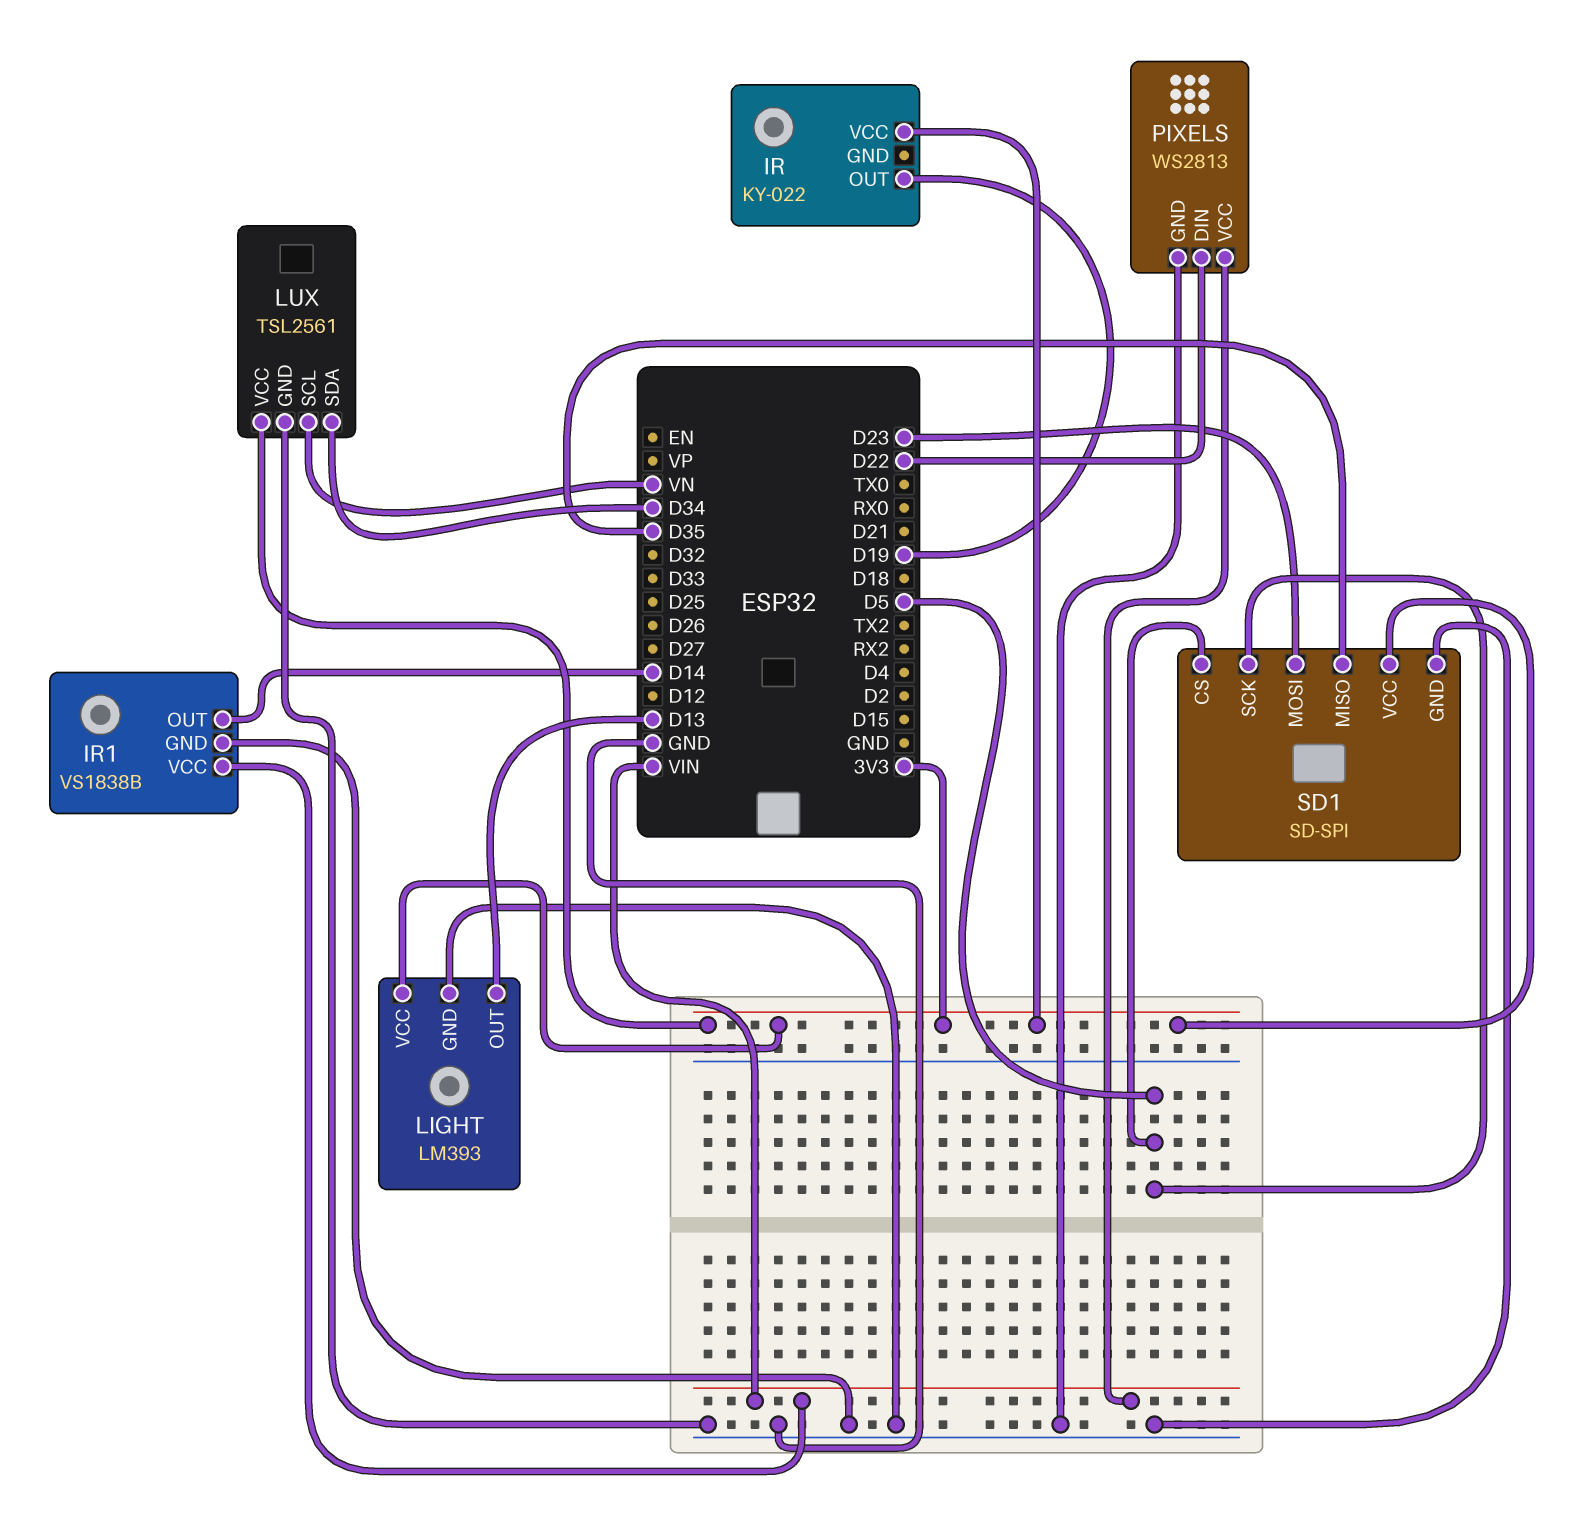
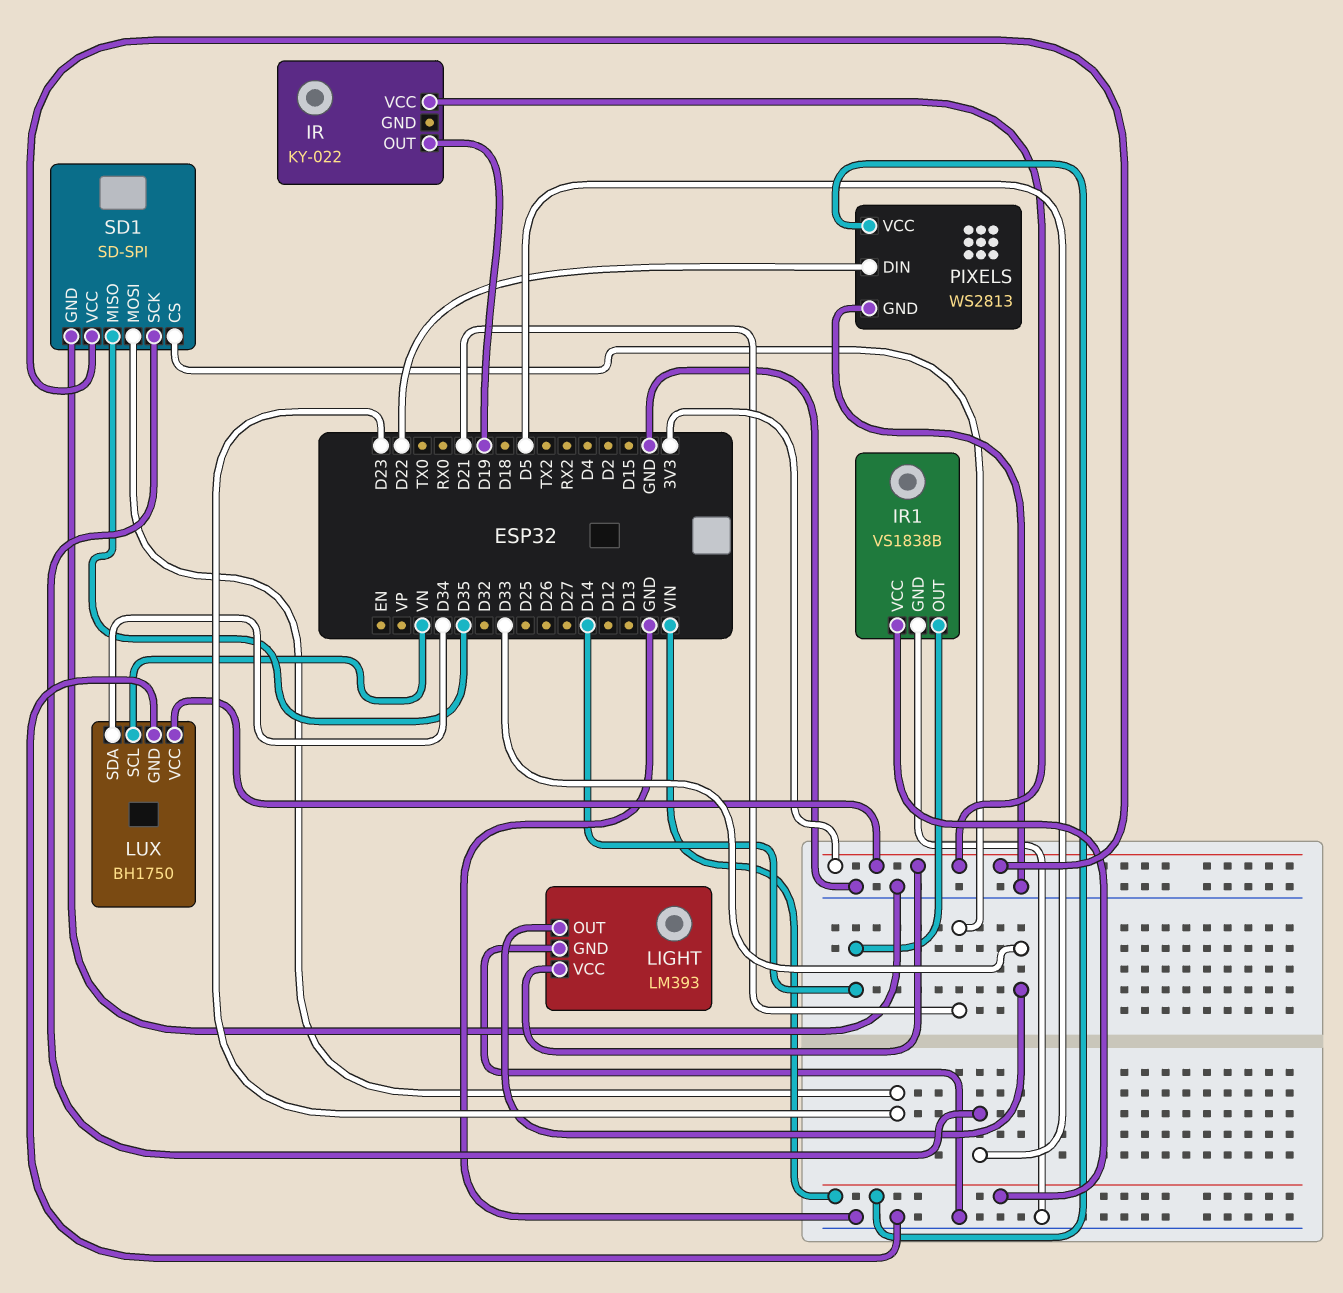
LIGHT pin OUT: D13 -> D33
LUX: TSL2561 -> BH1750
SD1 pin CS: D5 -> D21

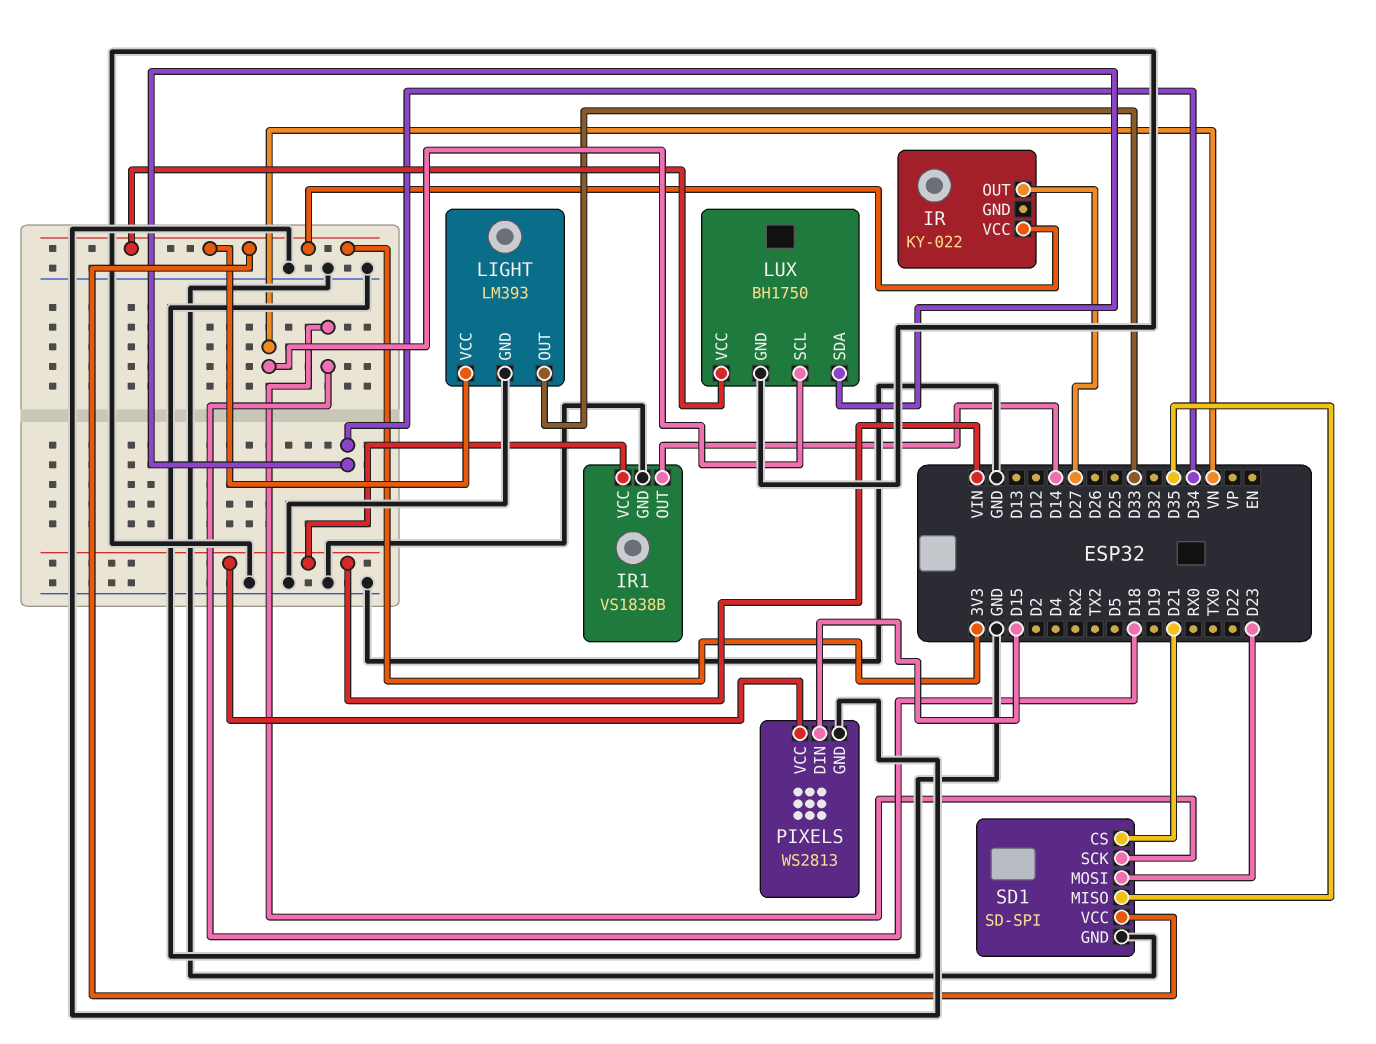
IR pin OUT: D19 -> D27
PIXELS pin DIN: D22 -> D15
SD1 pin SCK: D5 -> D18

